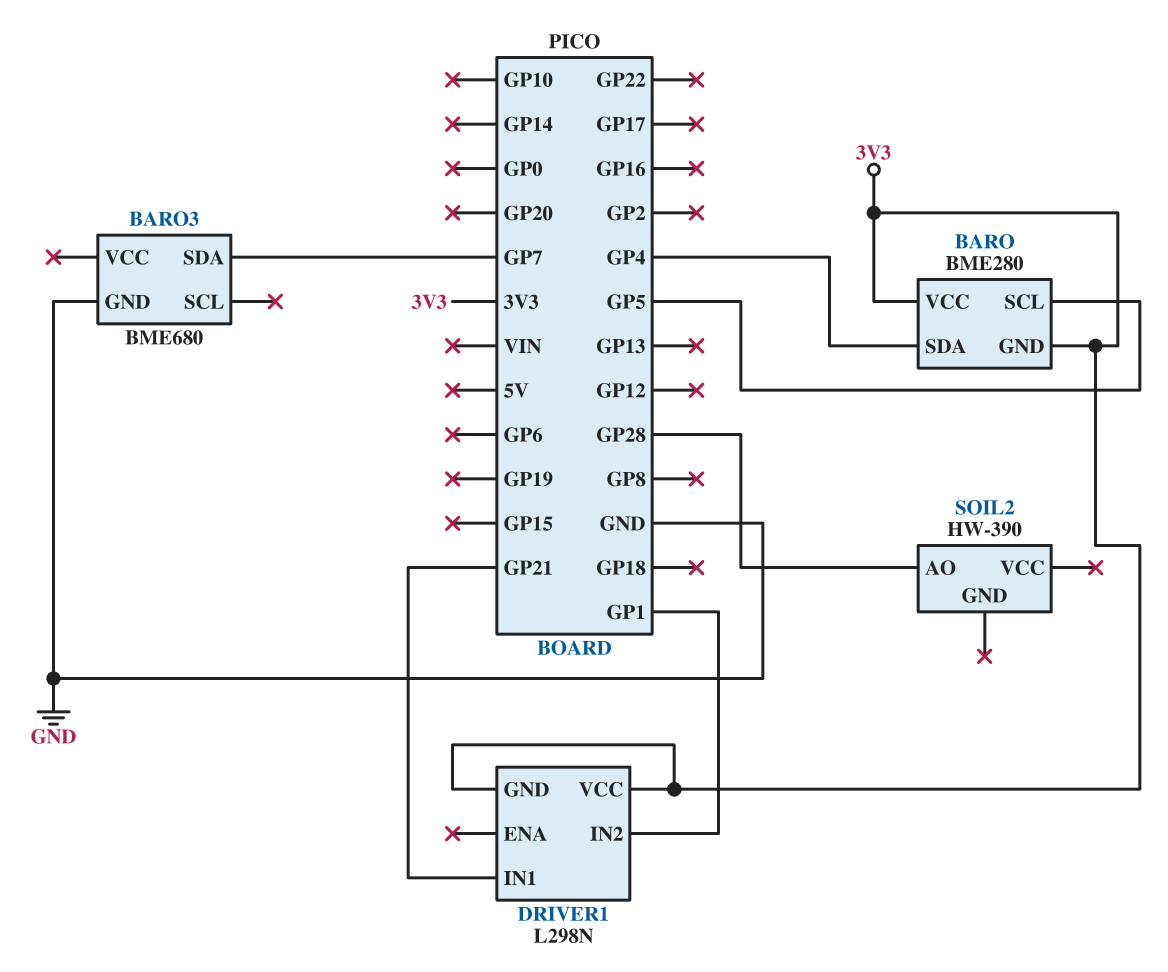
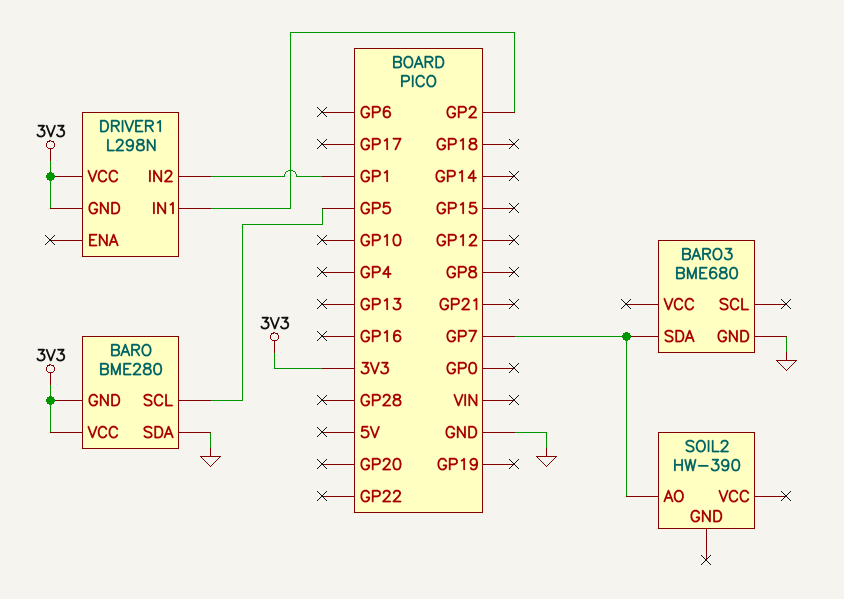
BARO pin SDA: GP4 -> GND
DRIVER1 pin IN1: GP21 -> GP2
SOIL2 pin AO: GP28 -> GP7

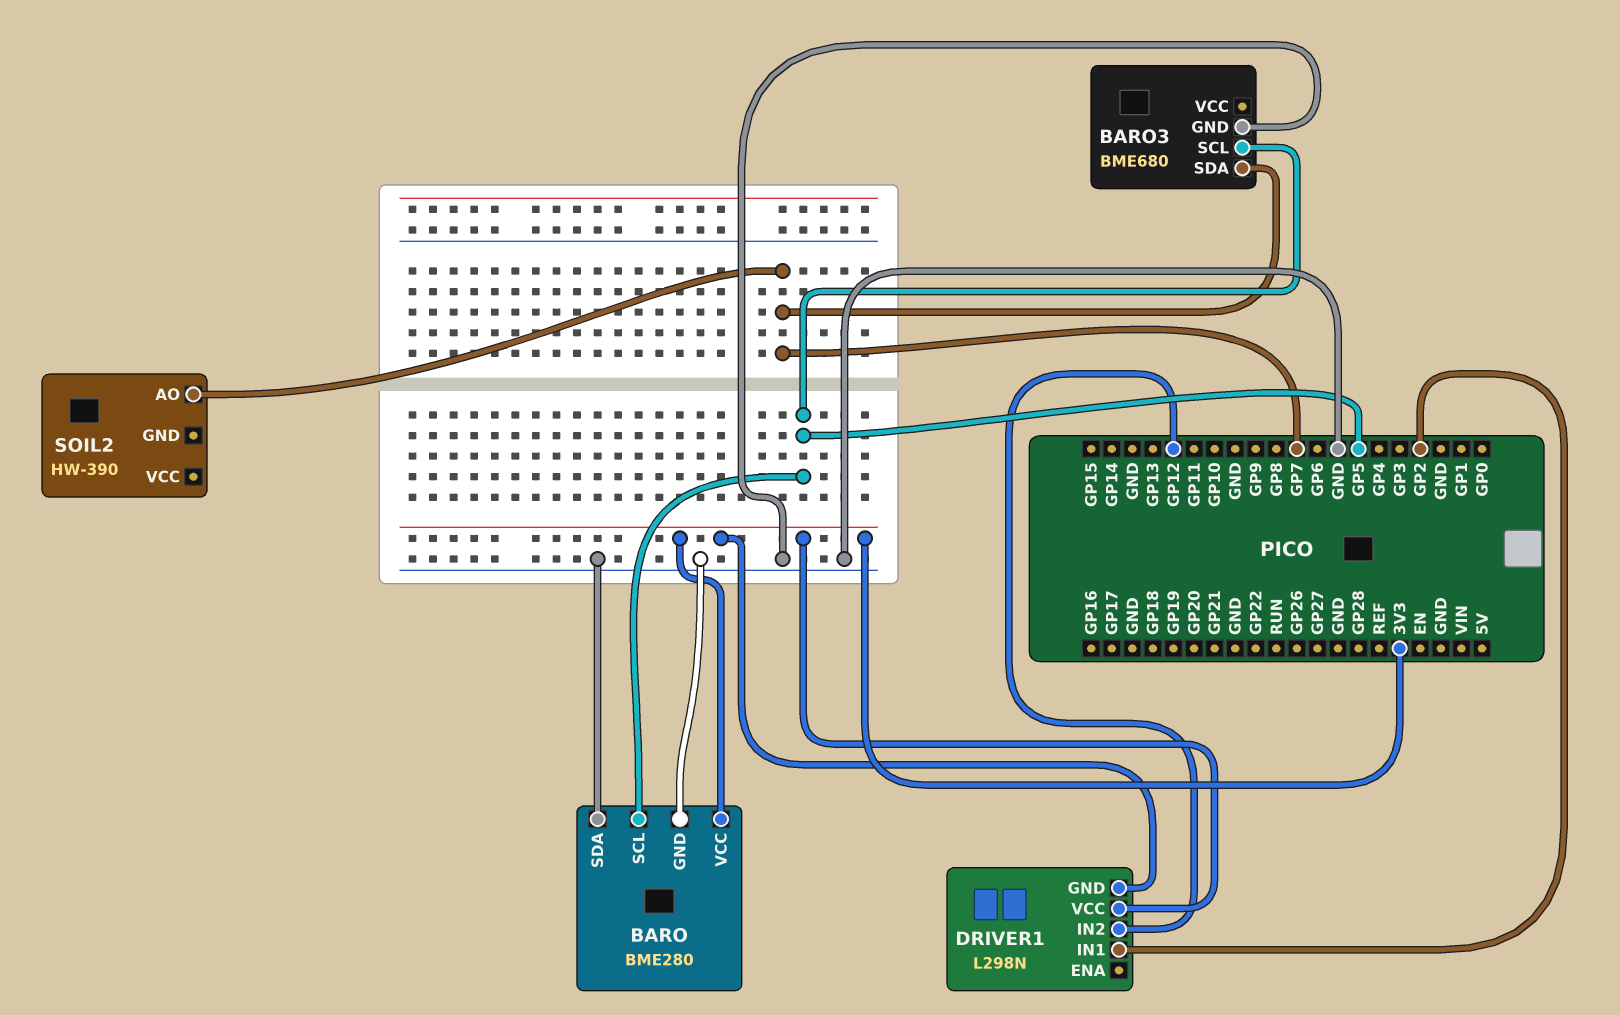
BARO pin GND: 3V3 -> GND
BARO3 pin SCL: none -> GP5
DRIVER1 pin IN2: GP1 -> GP12

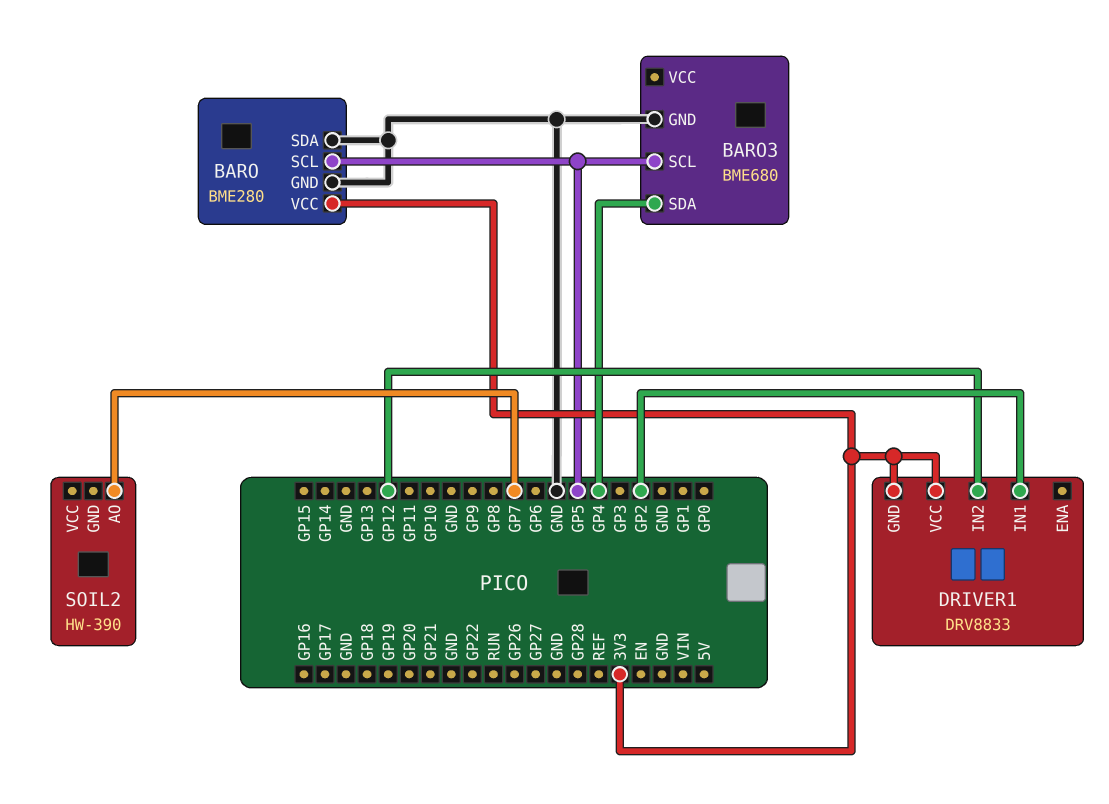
BARO3 pin SDA: GP7 -> GP4
DRIVER1: L298N -> DRV8833

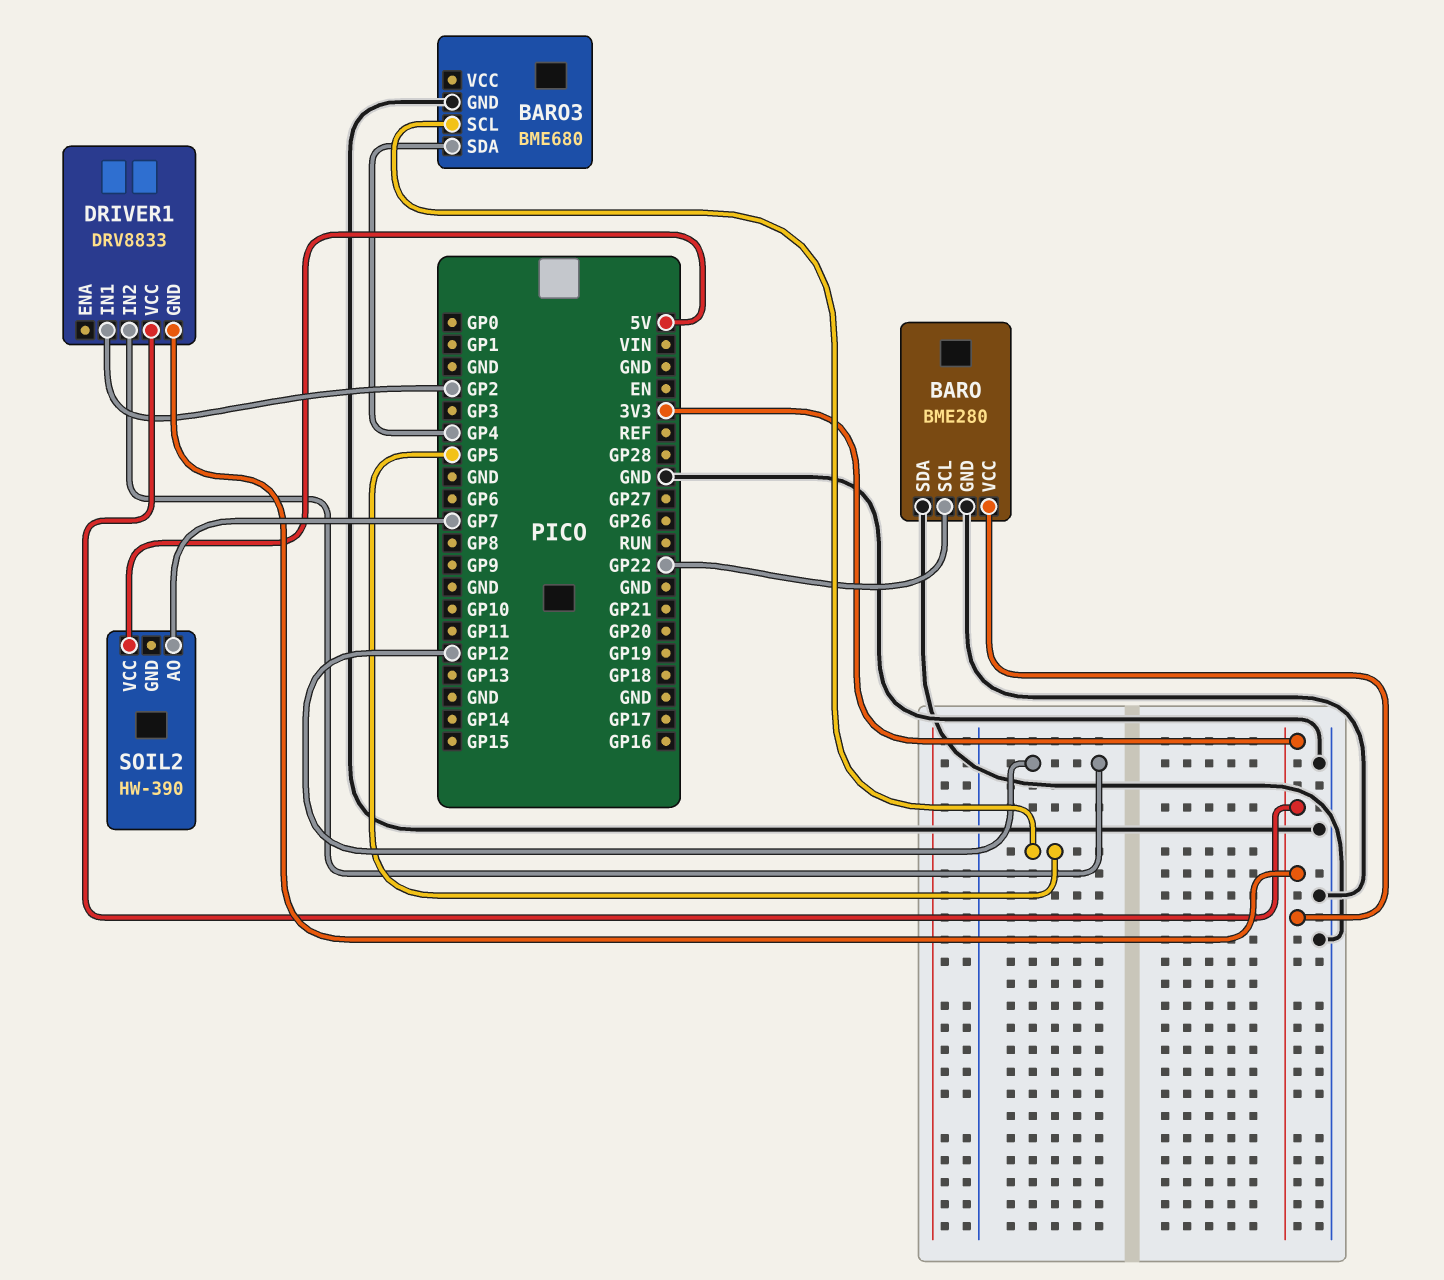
BARO pin SCL: GP5 -> GP22
SOIL2 pin VCC: none -> 5V

